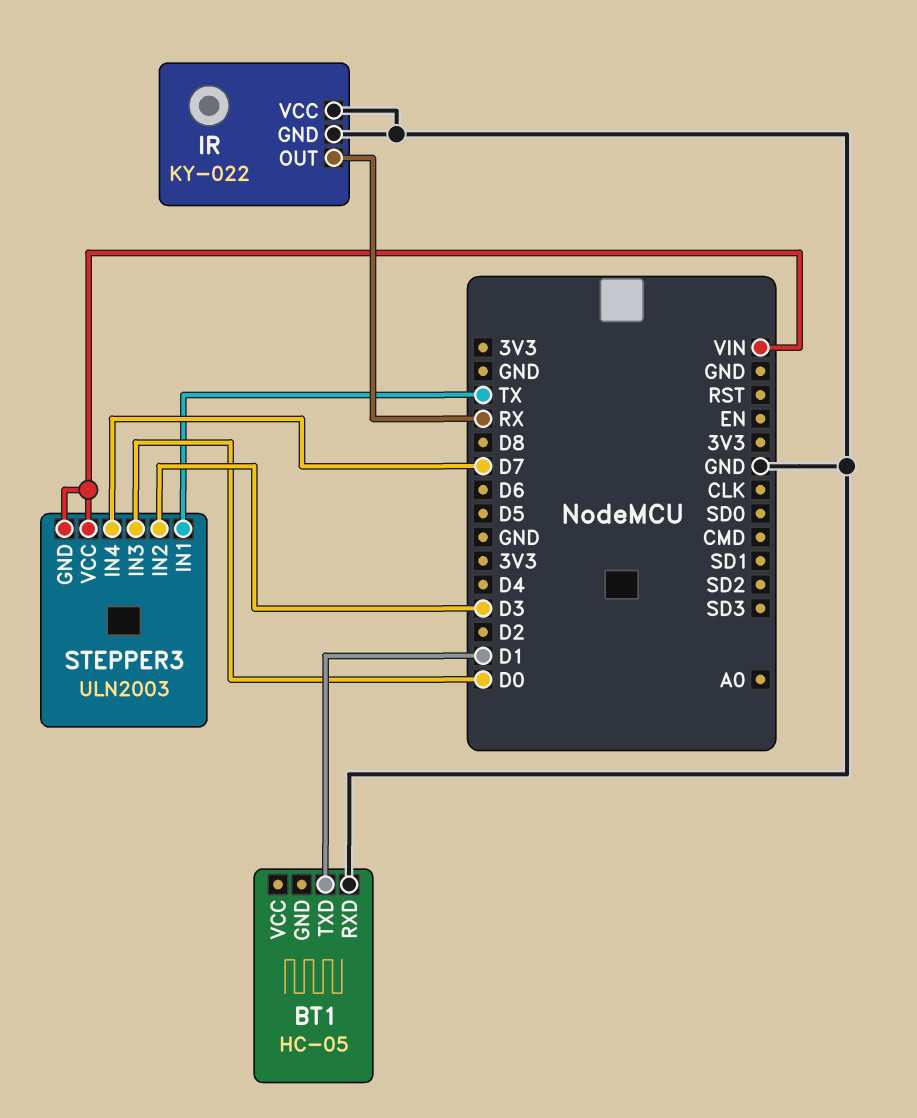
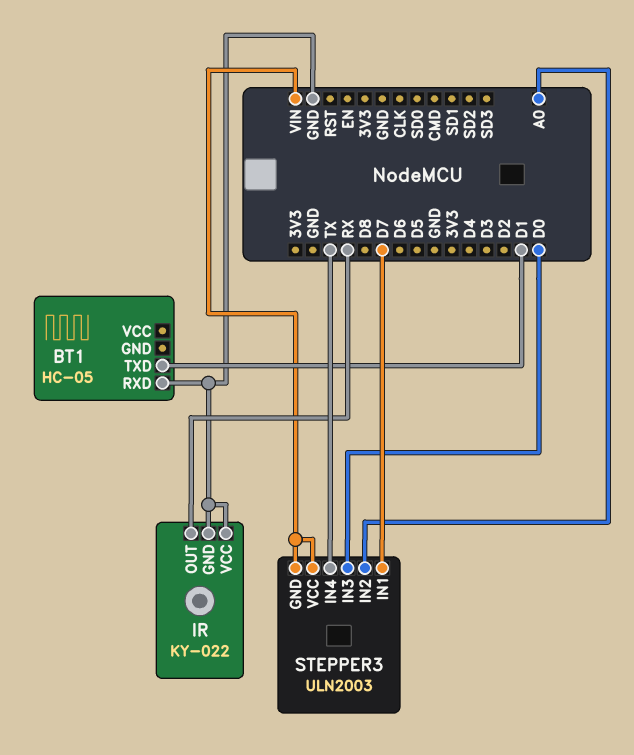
STEPPER3 pin IN1: TX -> D7
STEPPER3 pin IN2: D3 -> A0
STEPPER3 pin IN4: D7 -> TX

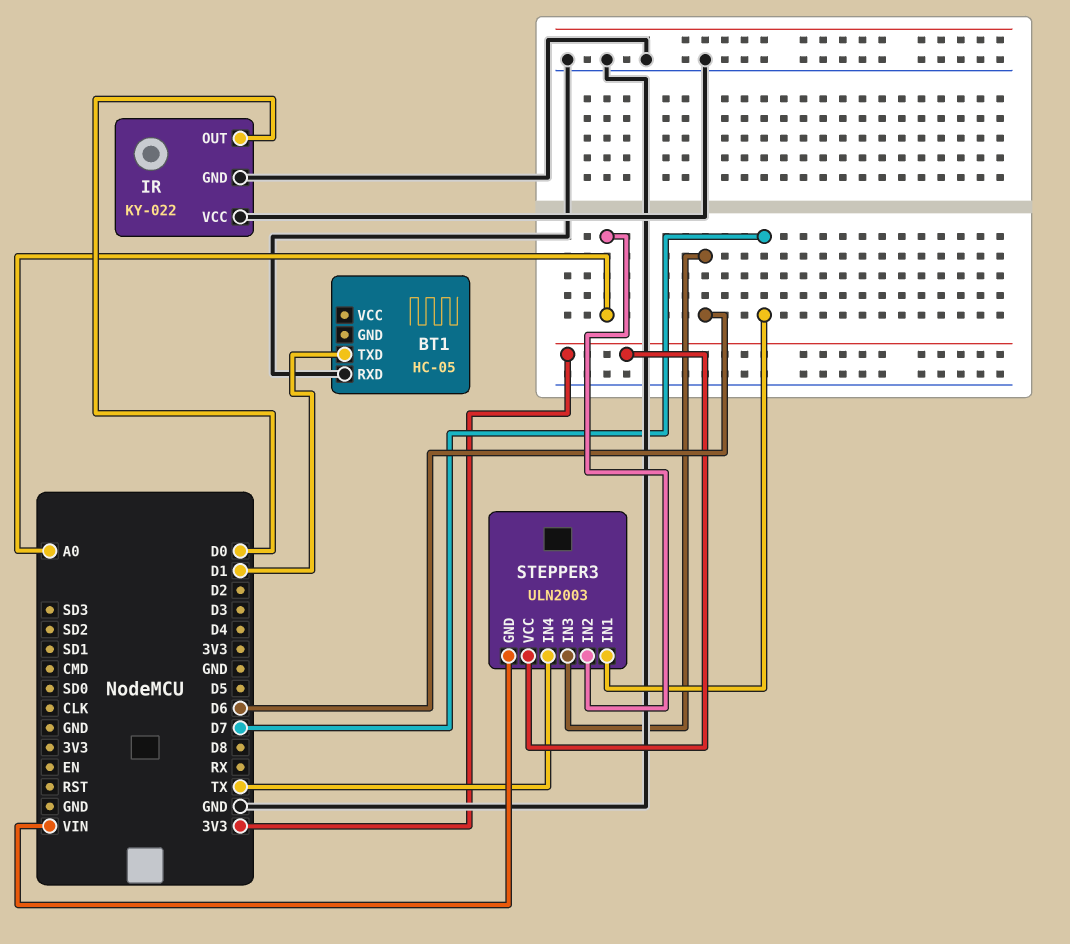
IR pin OUT: RX -> D0
STEPPER3 pin IN3: D0 -> D6
STEPPER3 pin VCC: VIN -> 3V3

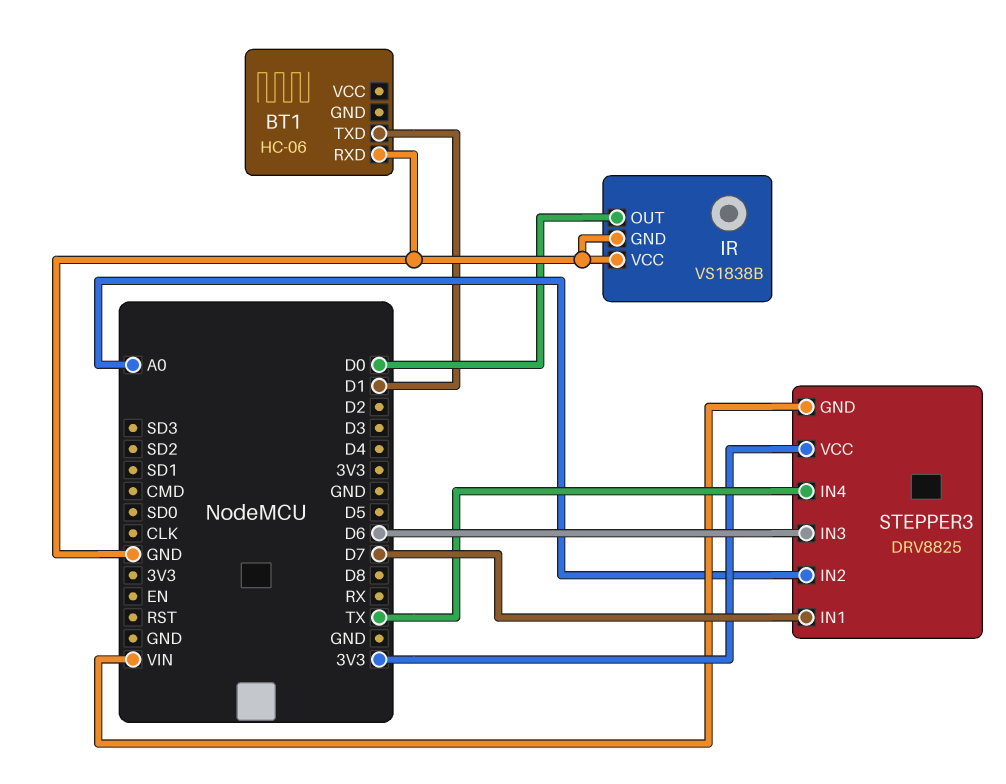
BT1: HC-05 -> HC-06
IR: KY-022 -> VS1838B
STEPPER3: ULN2003 -> DRV8825

